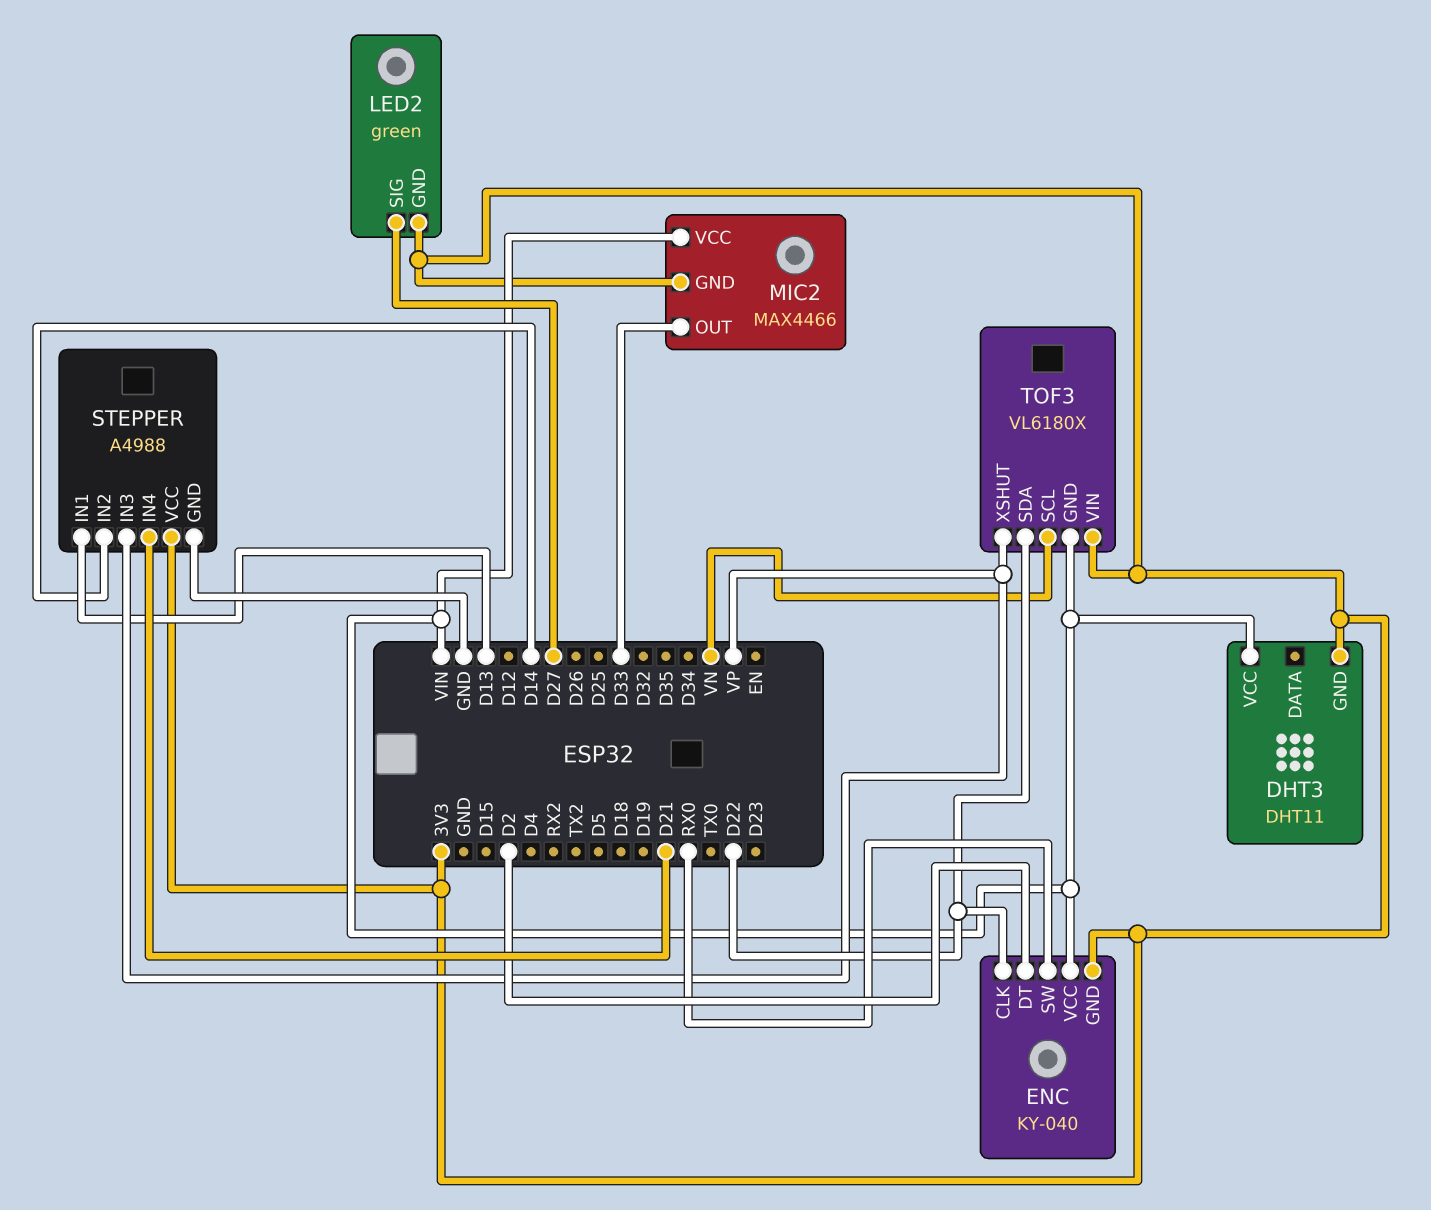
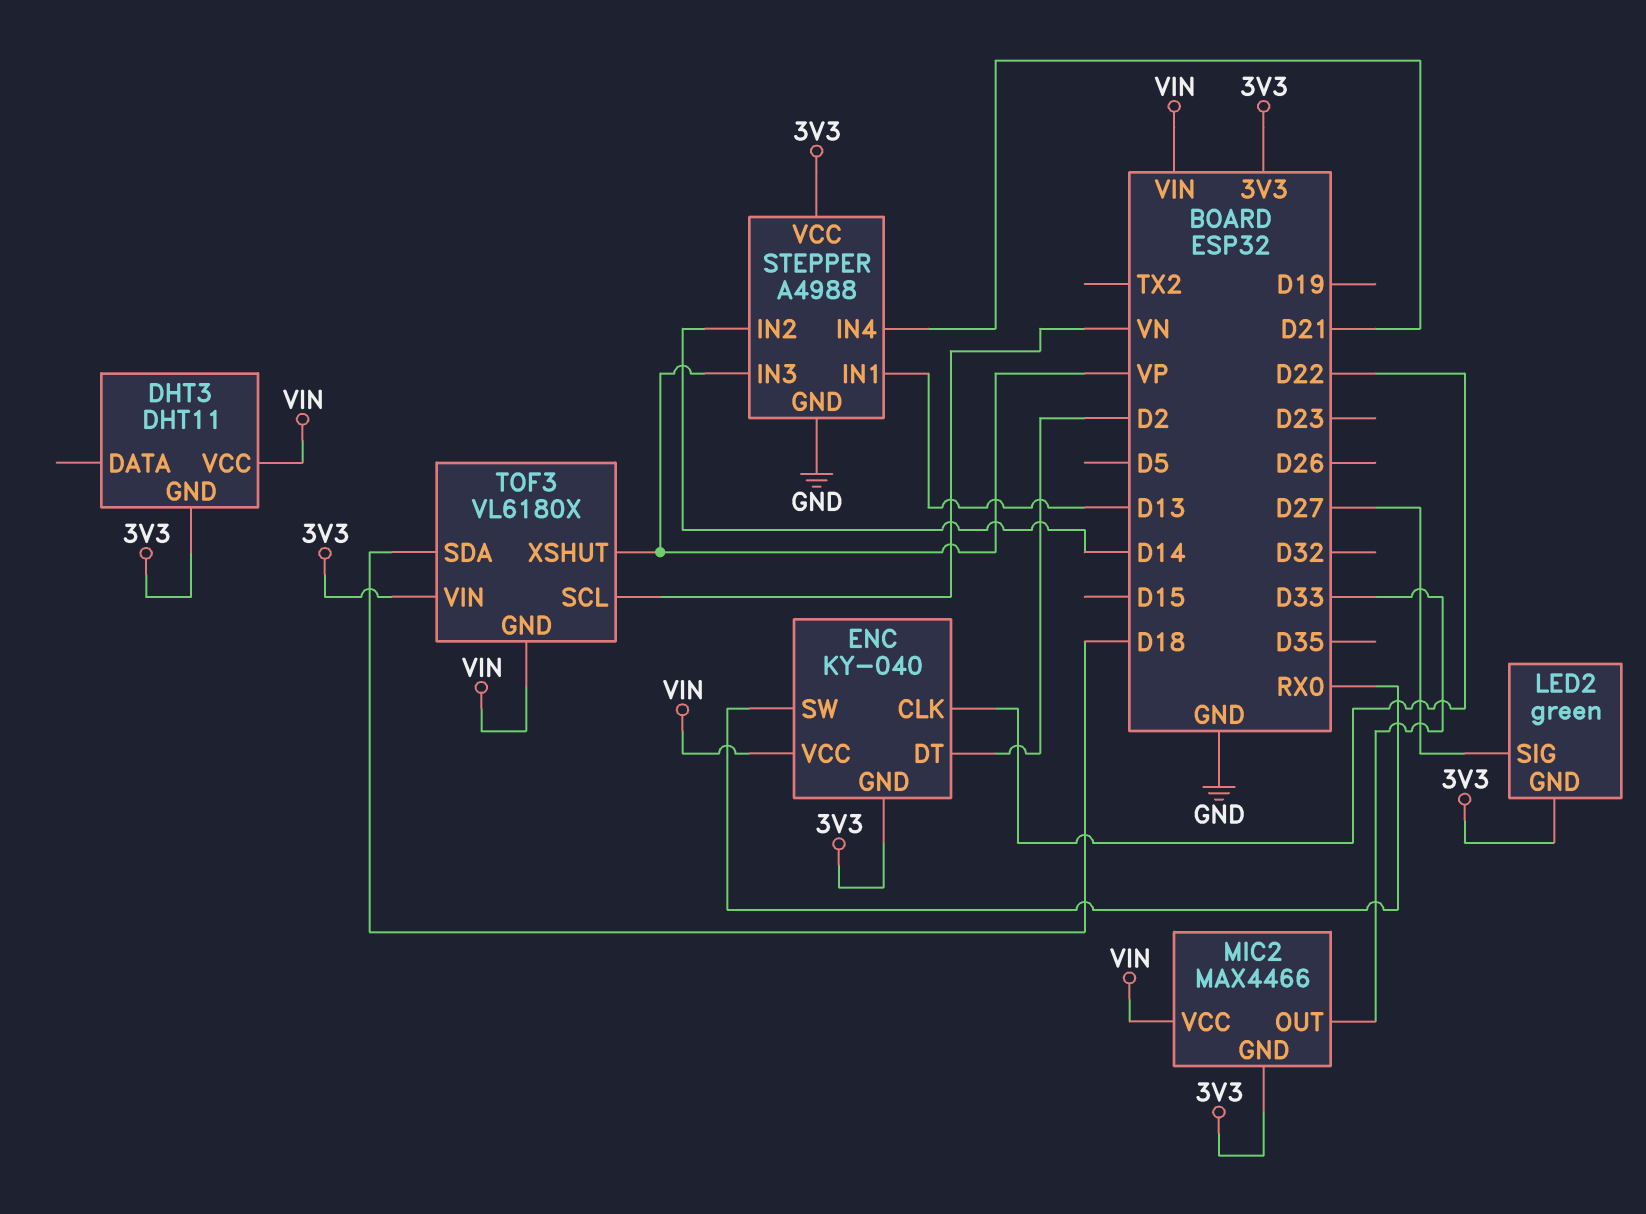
TOF3 pin SDA: D22 -> D18

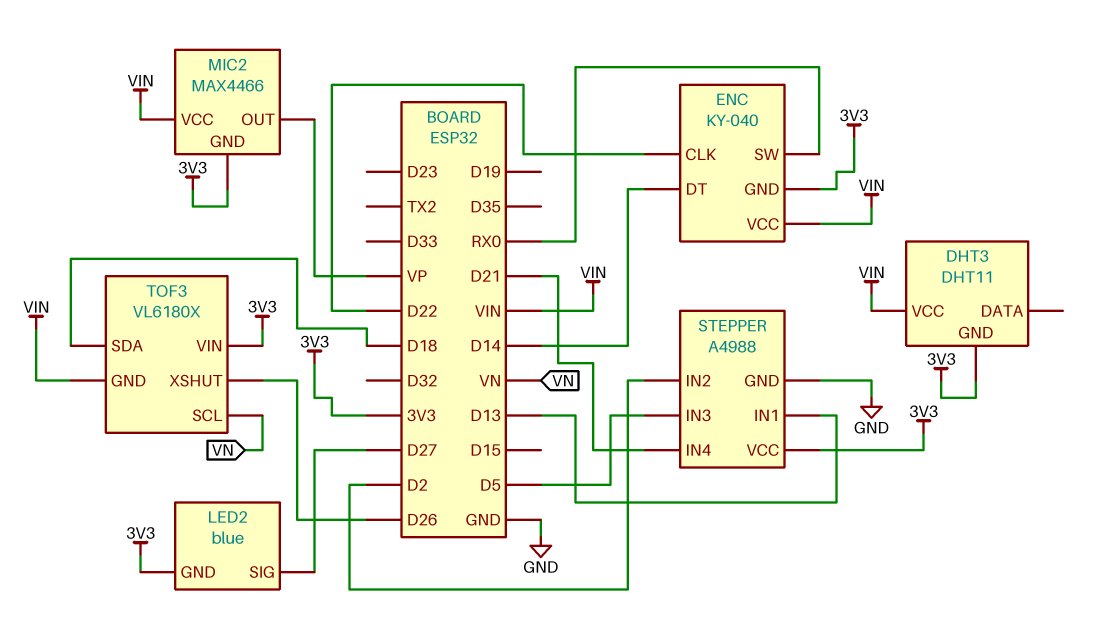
ENC pin DT: D2 -> D14
LED2: green -> blue
MIC2 pin OUT: D33 -> VP
STEPPER pin IN2: D14 -> D2
STEPPER pin IN3: VP -> D5
TOF3 pin XSHUT: VP -> D26

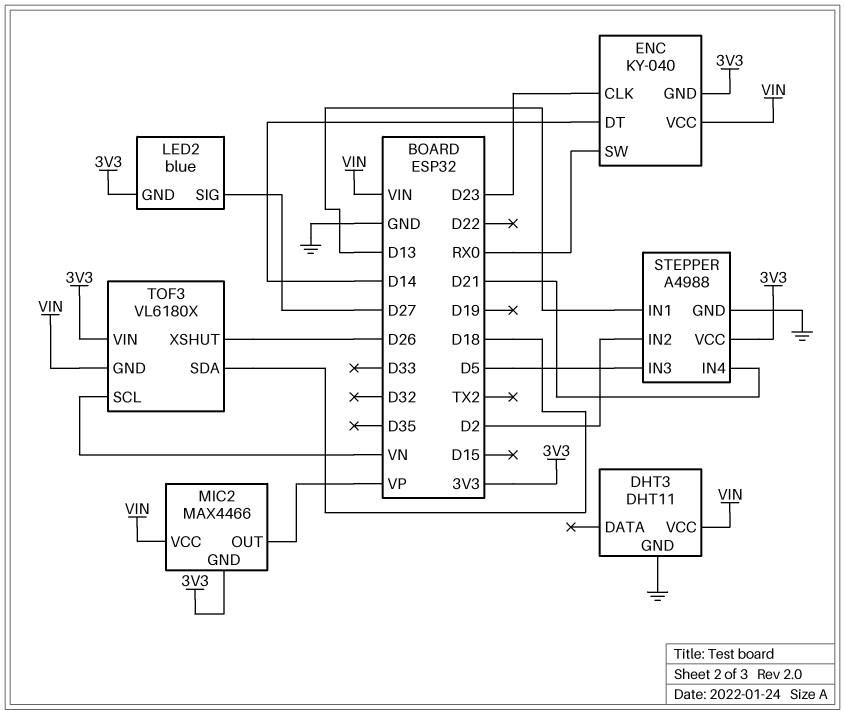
DHT3 pin GND: 3V3 -> GND
ENC pin CLK: D22 -> D23

